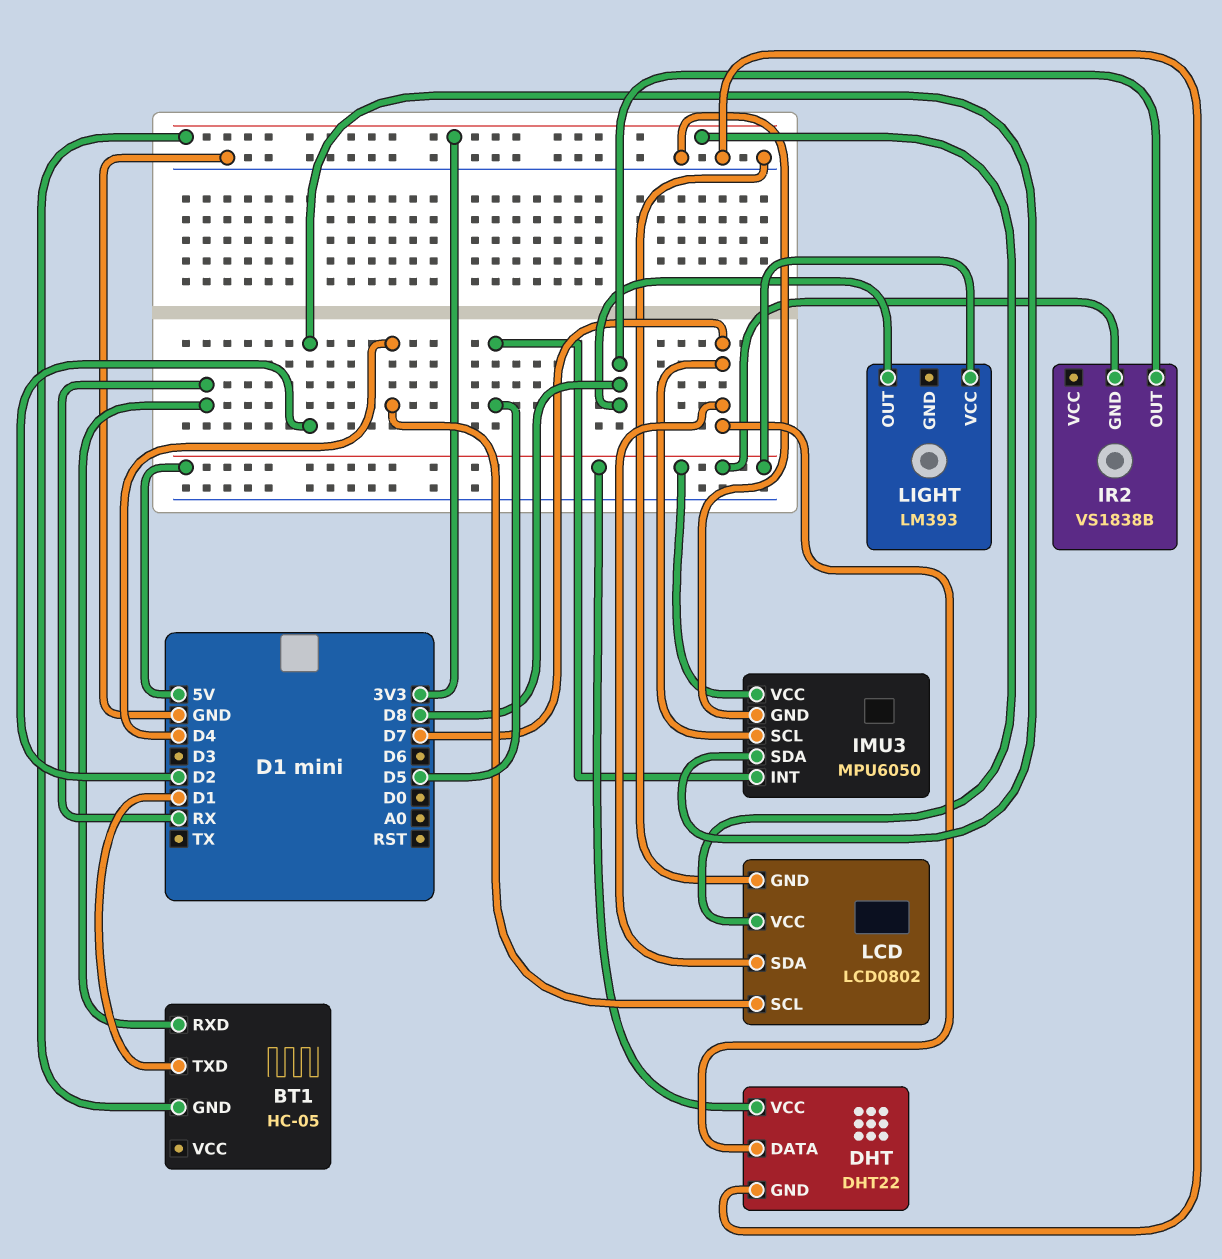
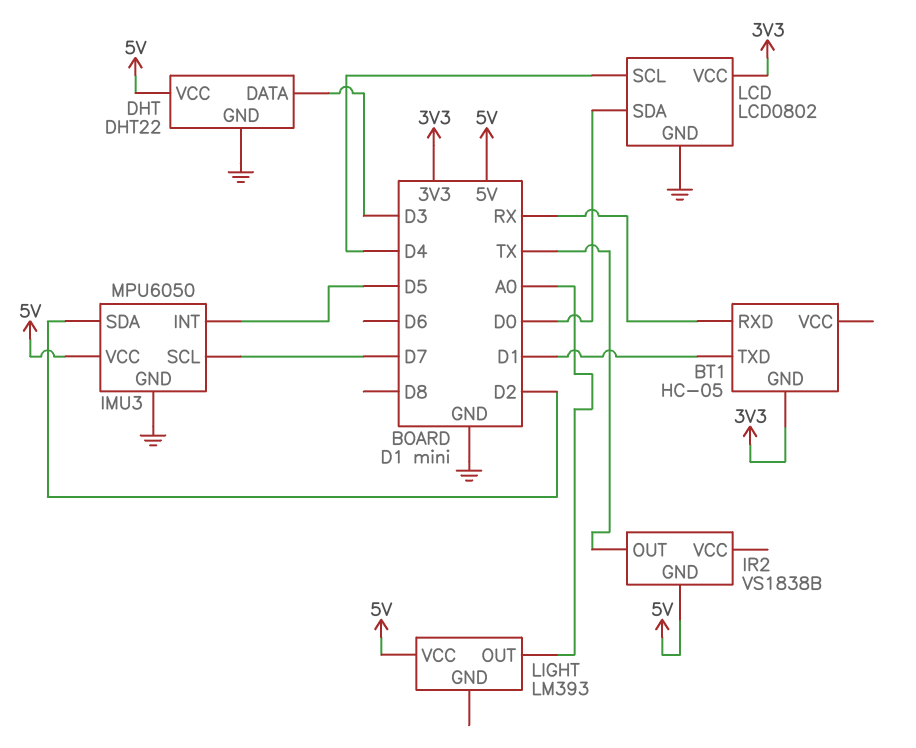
DHT pin DATA: D7 -> D3
IR2 pin OUT: D8 -> TX
LCD pin SDA: D7 -> D0
LIGHT pin OUT: D8 -> A0

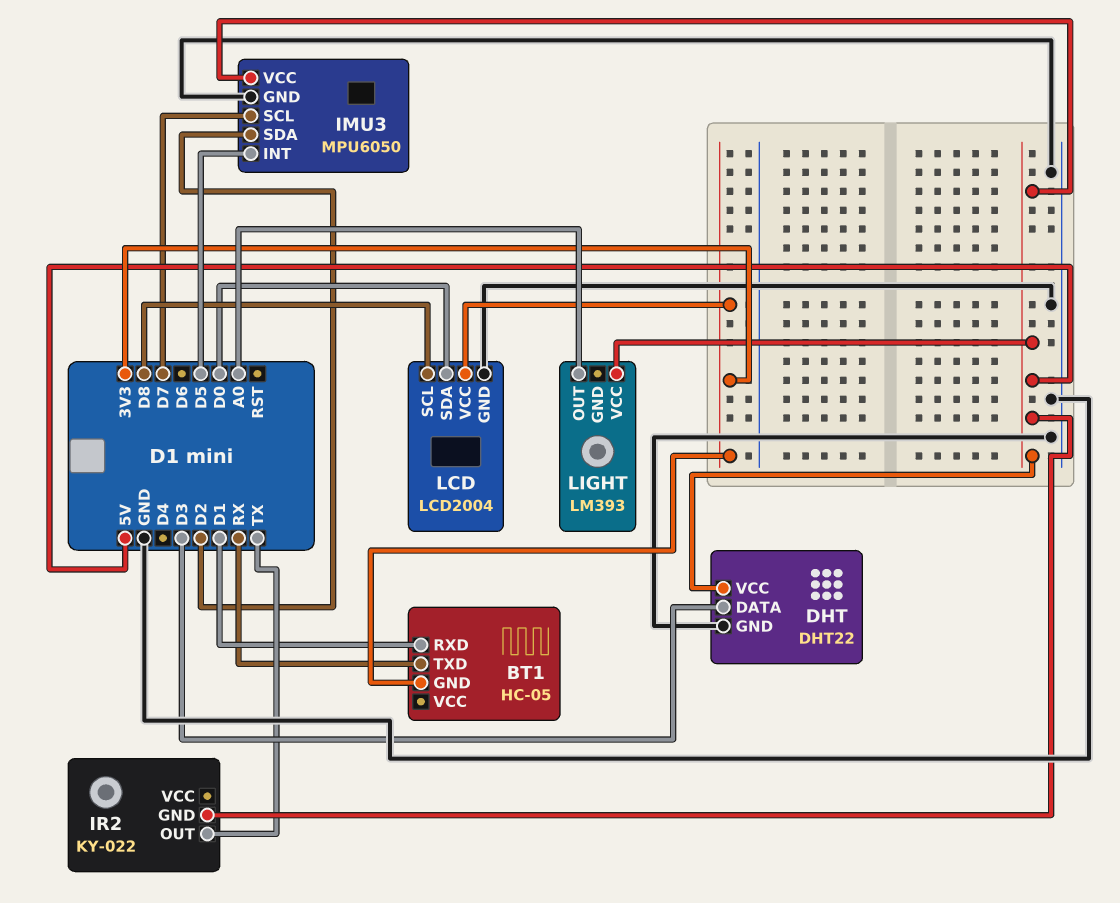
BT1 pin RXD: RX -> D1
BT1 pin TXD: D1 -> RX
IR2: VS1838B -> KY-022
LCD: LCD0802 -> LCD2004
LCD pin SCL: D4 -> D8

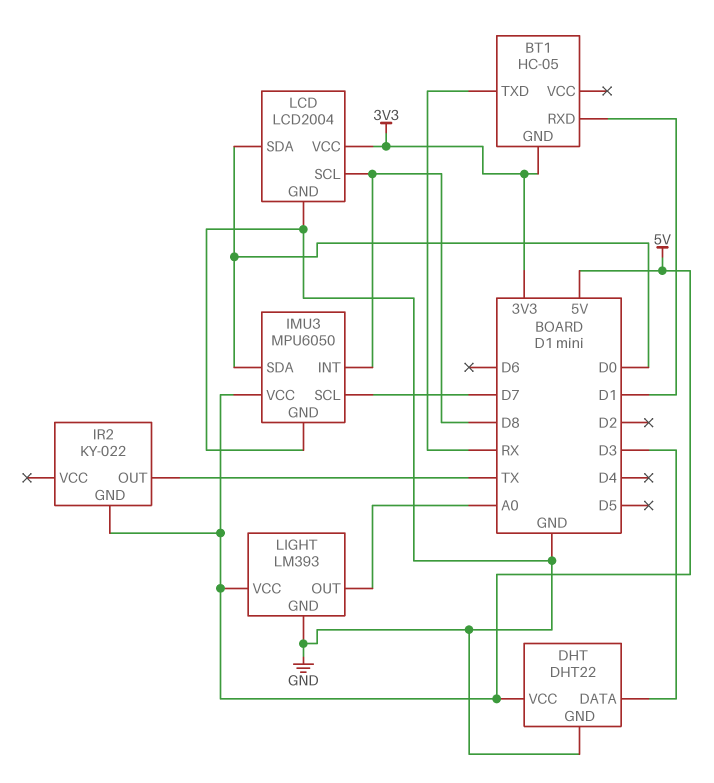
IMU3 pin INT: D5 -> D8
IMU3 pin SDA: D2 -> D0
LIGHT pin GND: none -> GND

